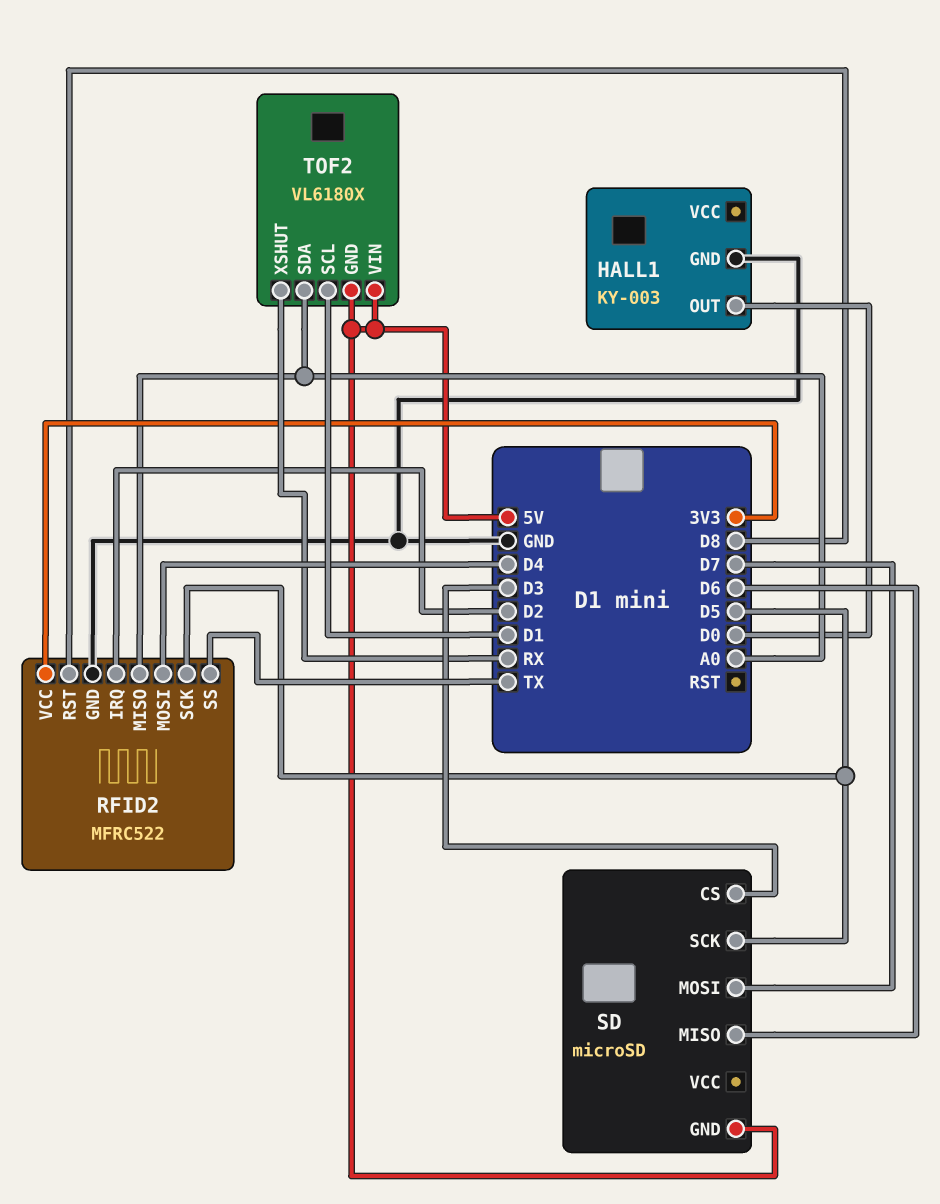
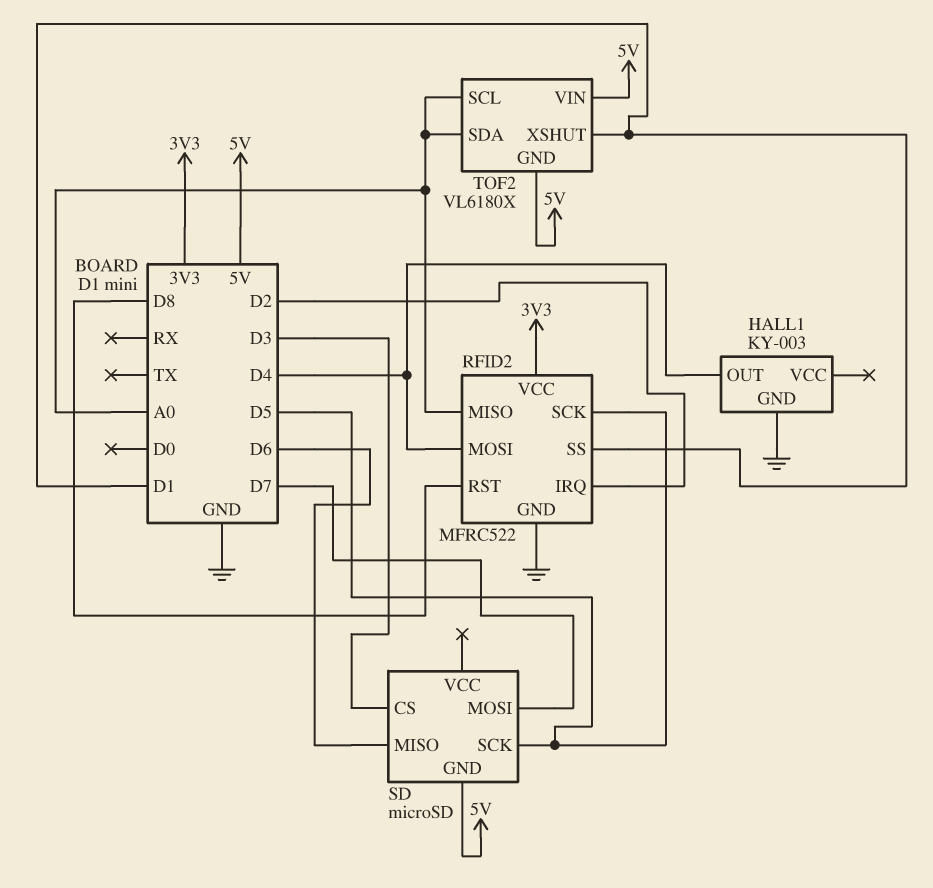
HALL1 pin OUT: D0 -> D4
RFID2 pin SS: TX -> D1
TOF2 pin SCL: D1 -> A0
TOF2 pin XSHUT: RX -> D1

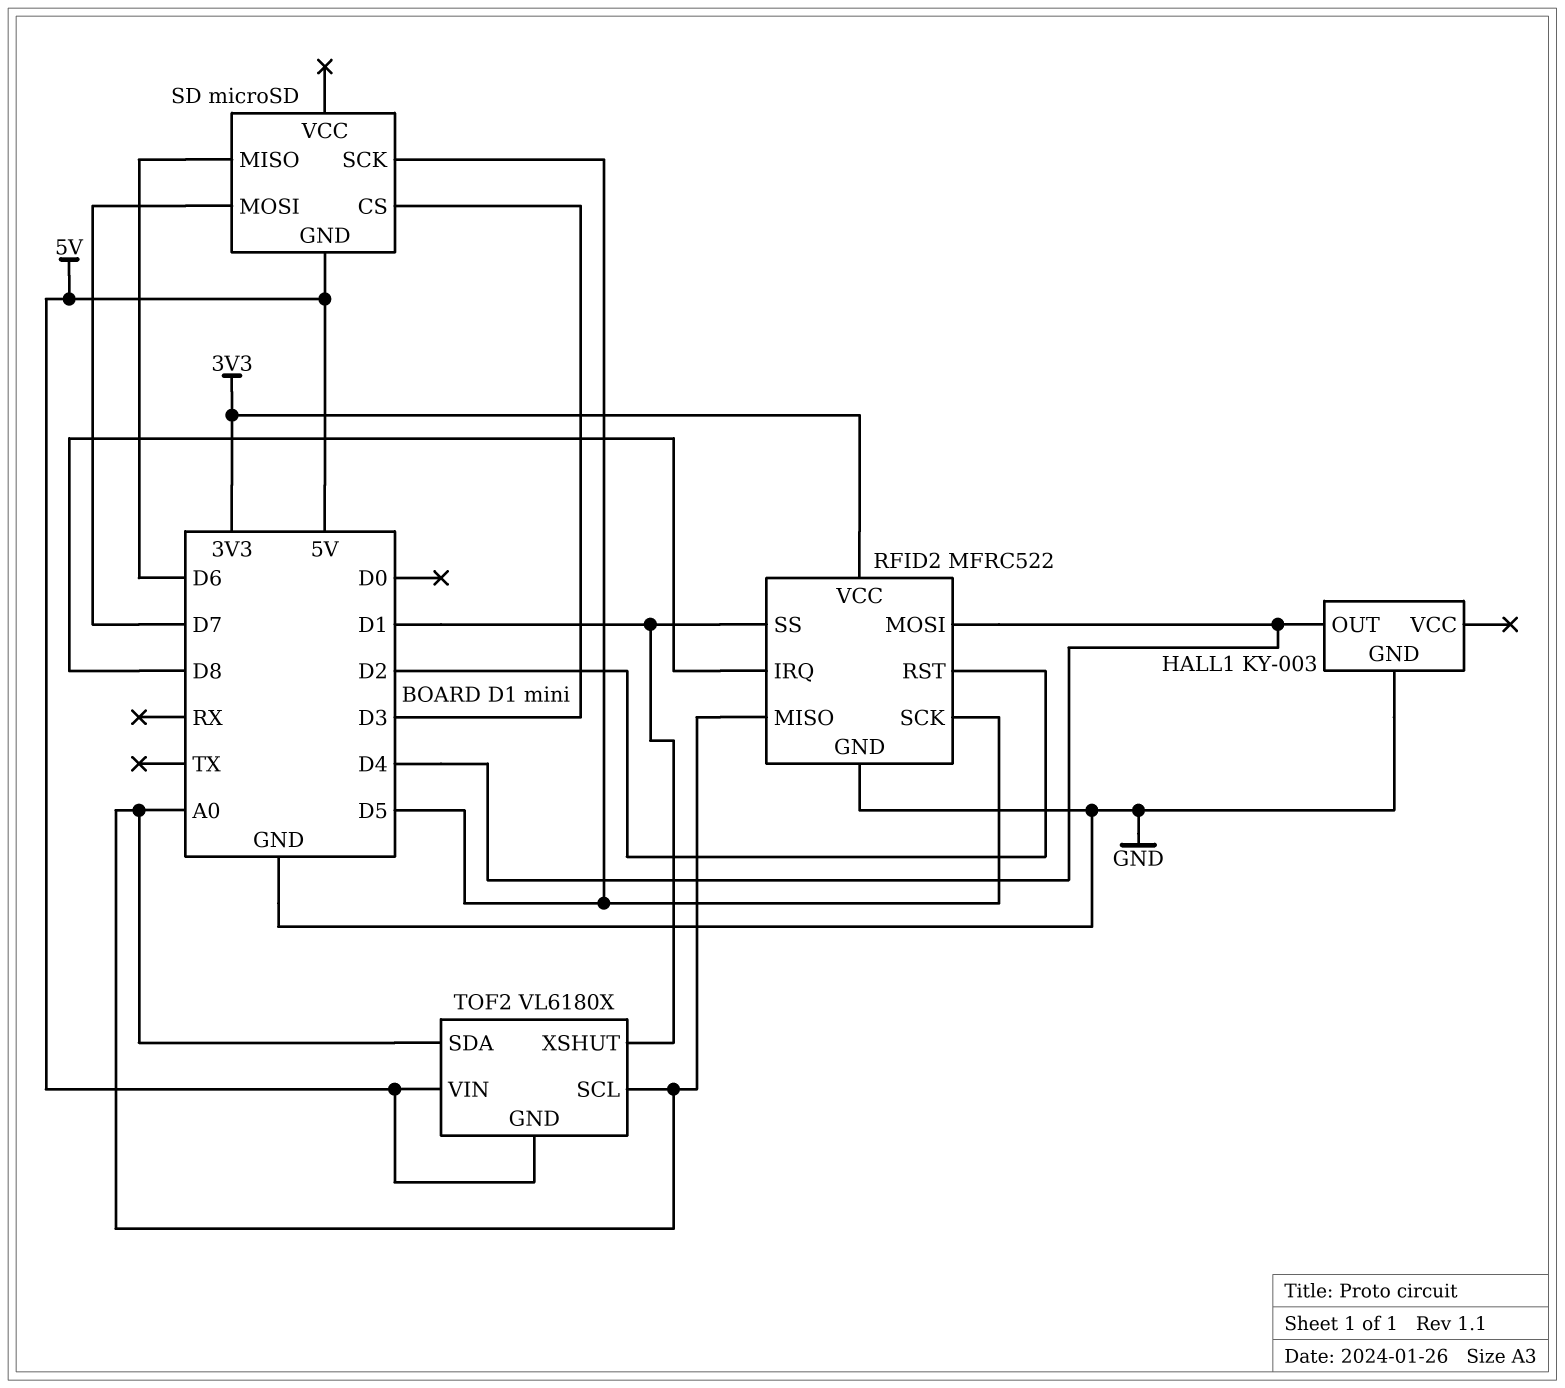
RFID2 pin IRQ: D2 -> D8
RFID2 pin RST: D8 -> D2

